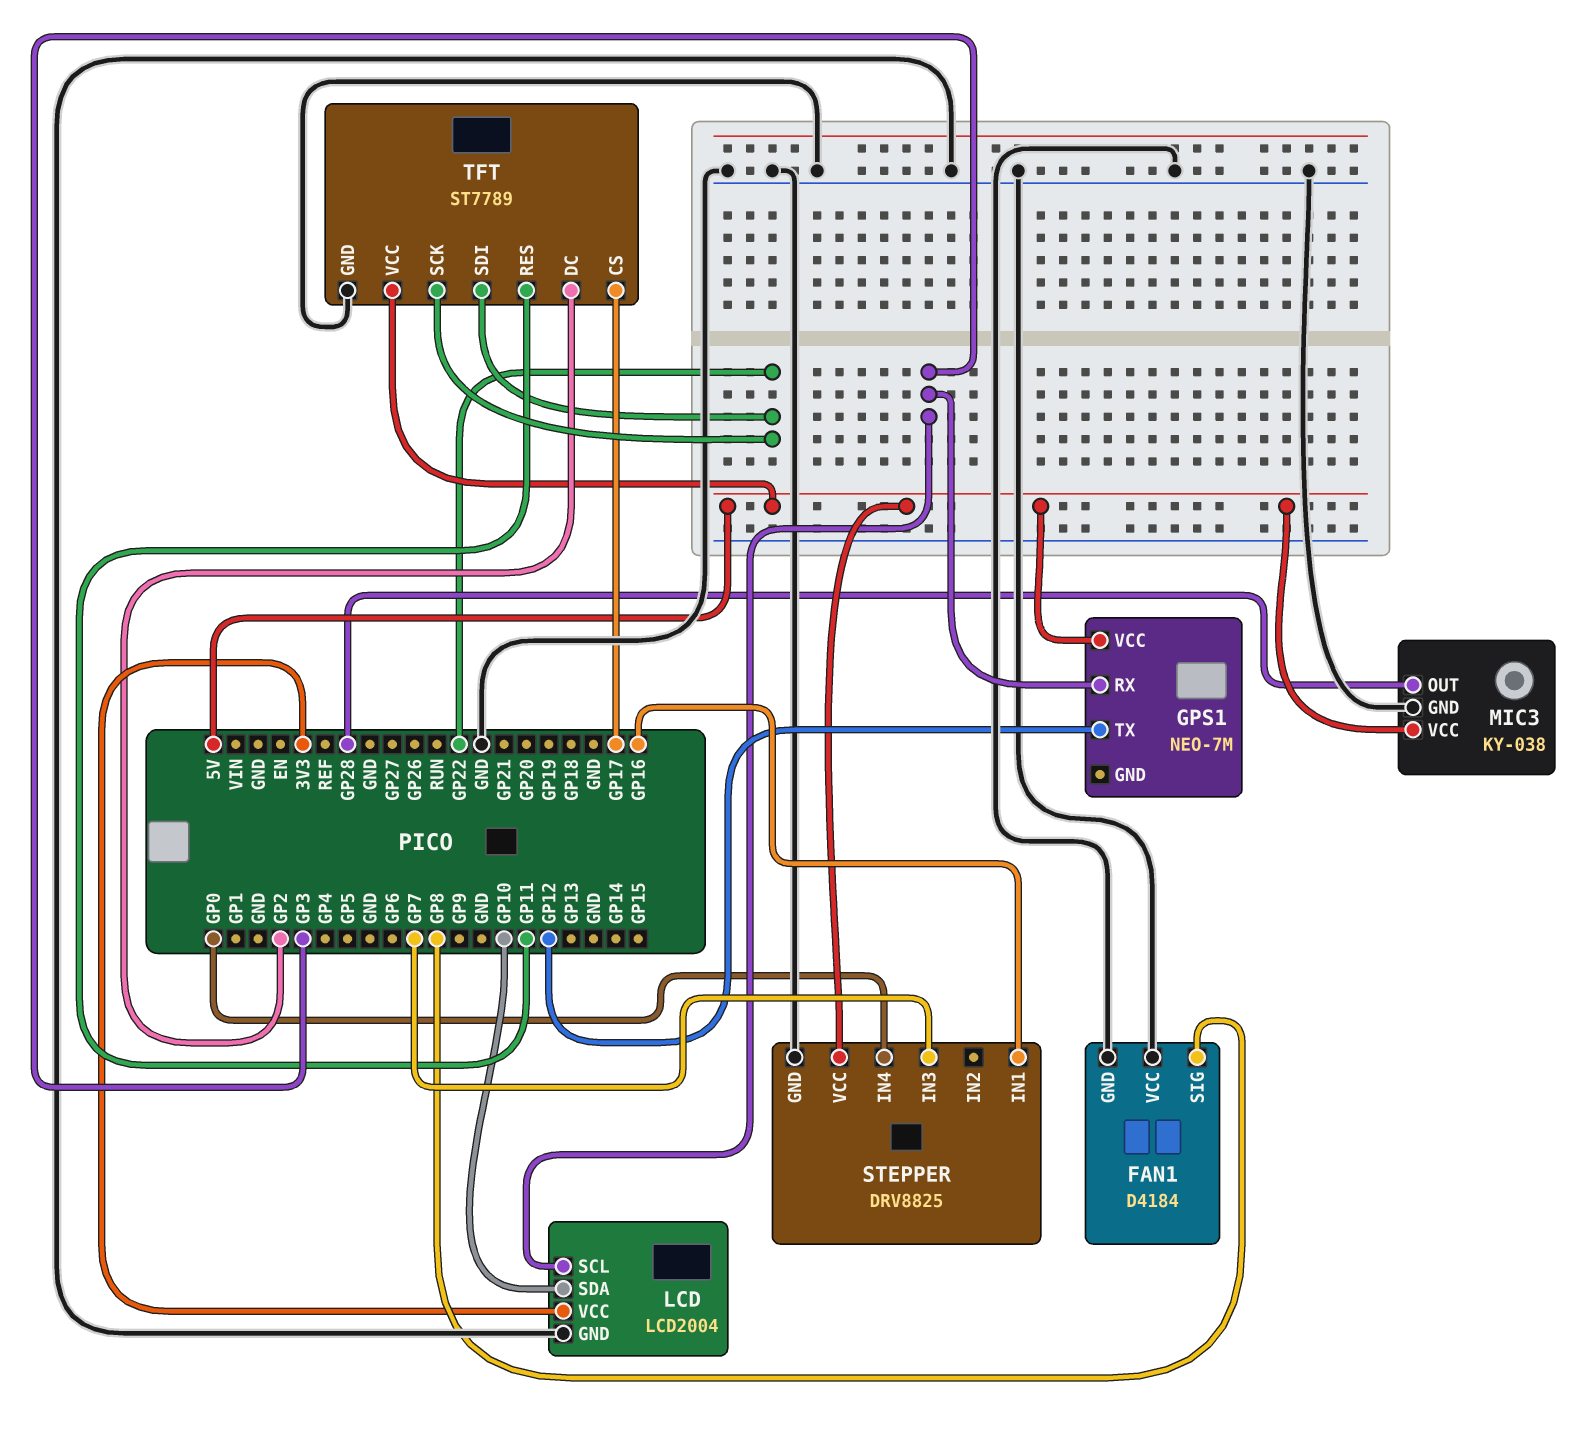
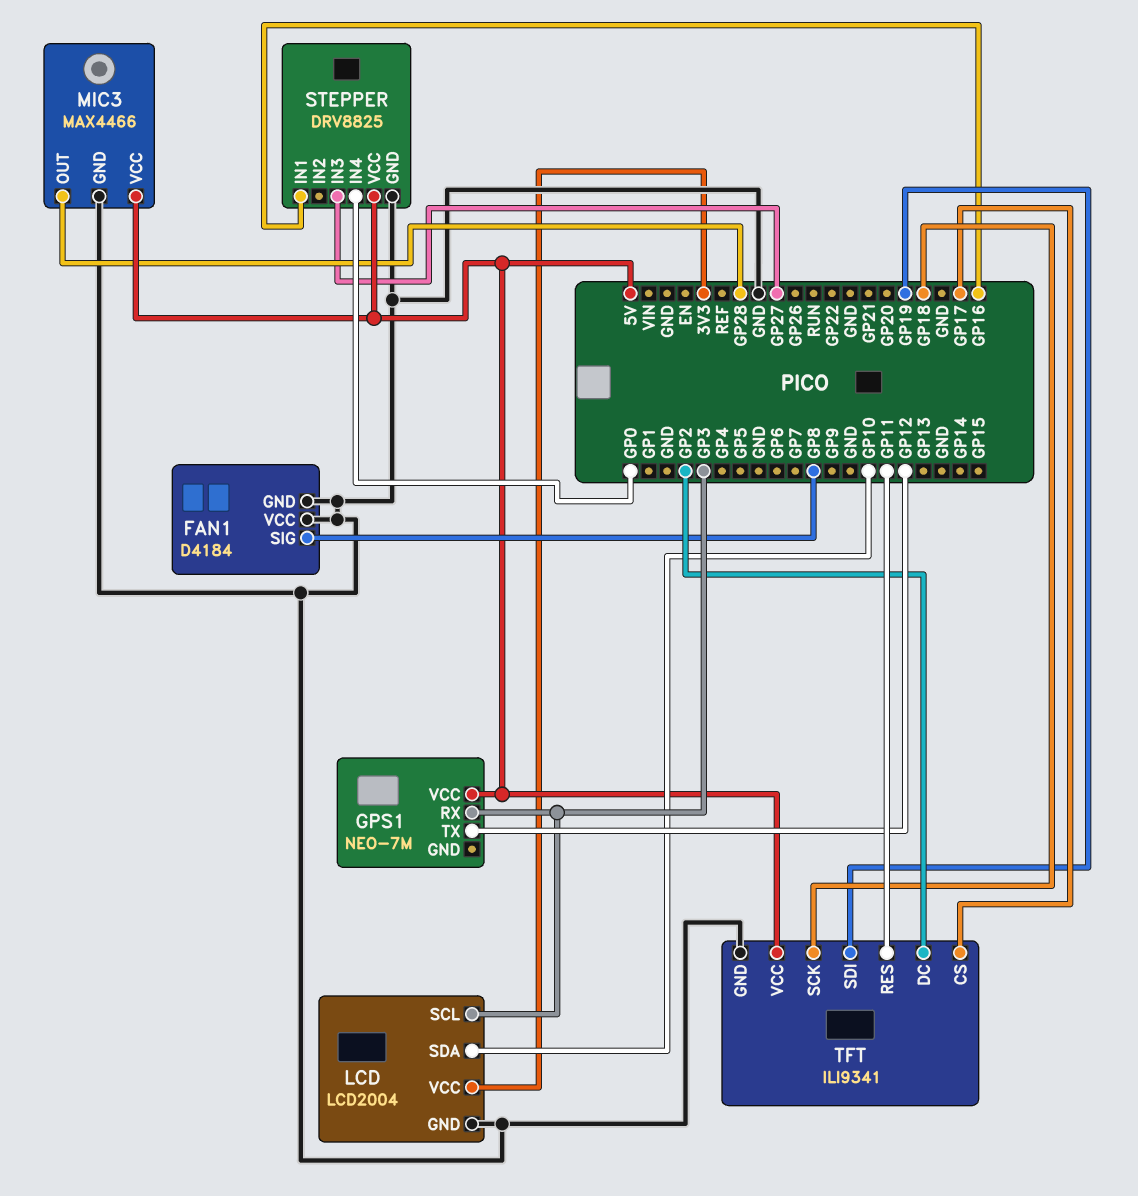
MIC3: KY-038 -> MAX4466
STEPPER pin IN3: GP7 -> GP27
TFT: ST7789 -> ILI9341
TFT pin SCK: GP22 -> GP18
TFT pin SDI: GP22 -> GP19

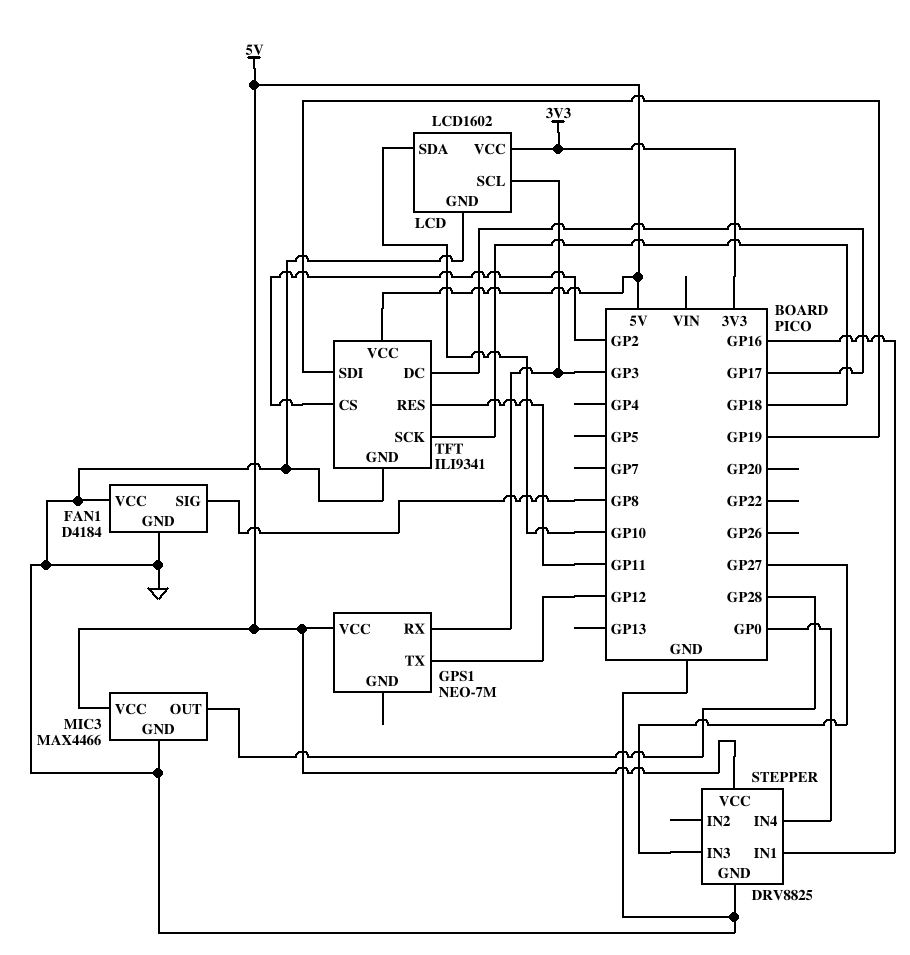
LCD: LCD2004 -> LCD1602
TFT pin CS: GP17 -> GP2
TFT pin DC: GP2 -> GP17

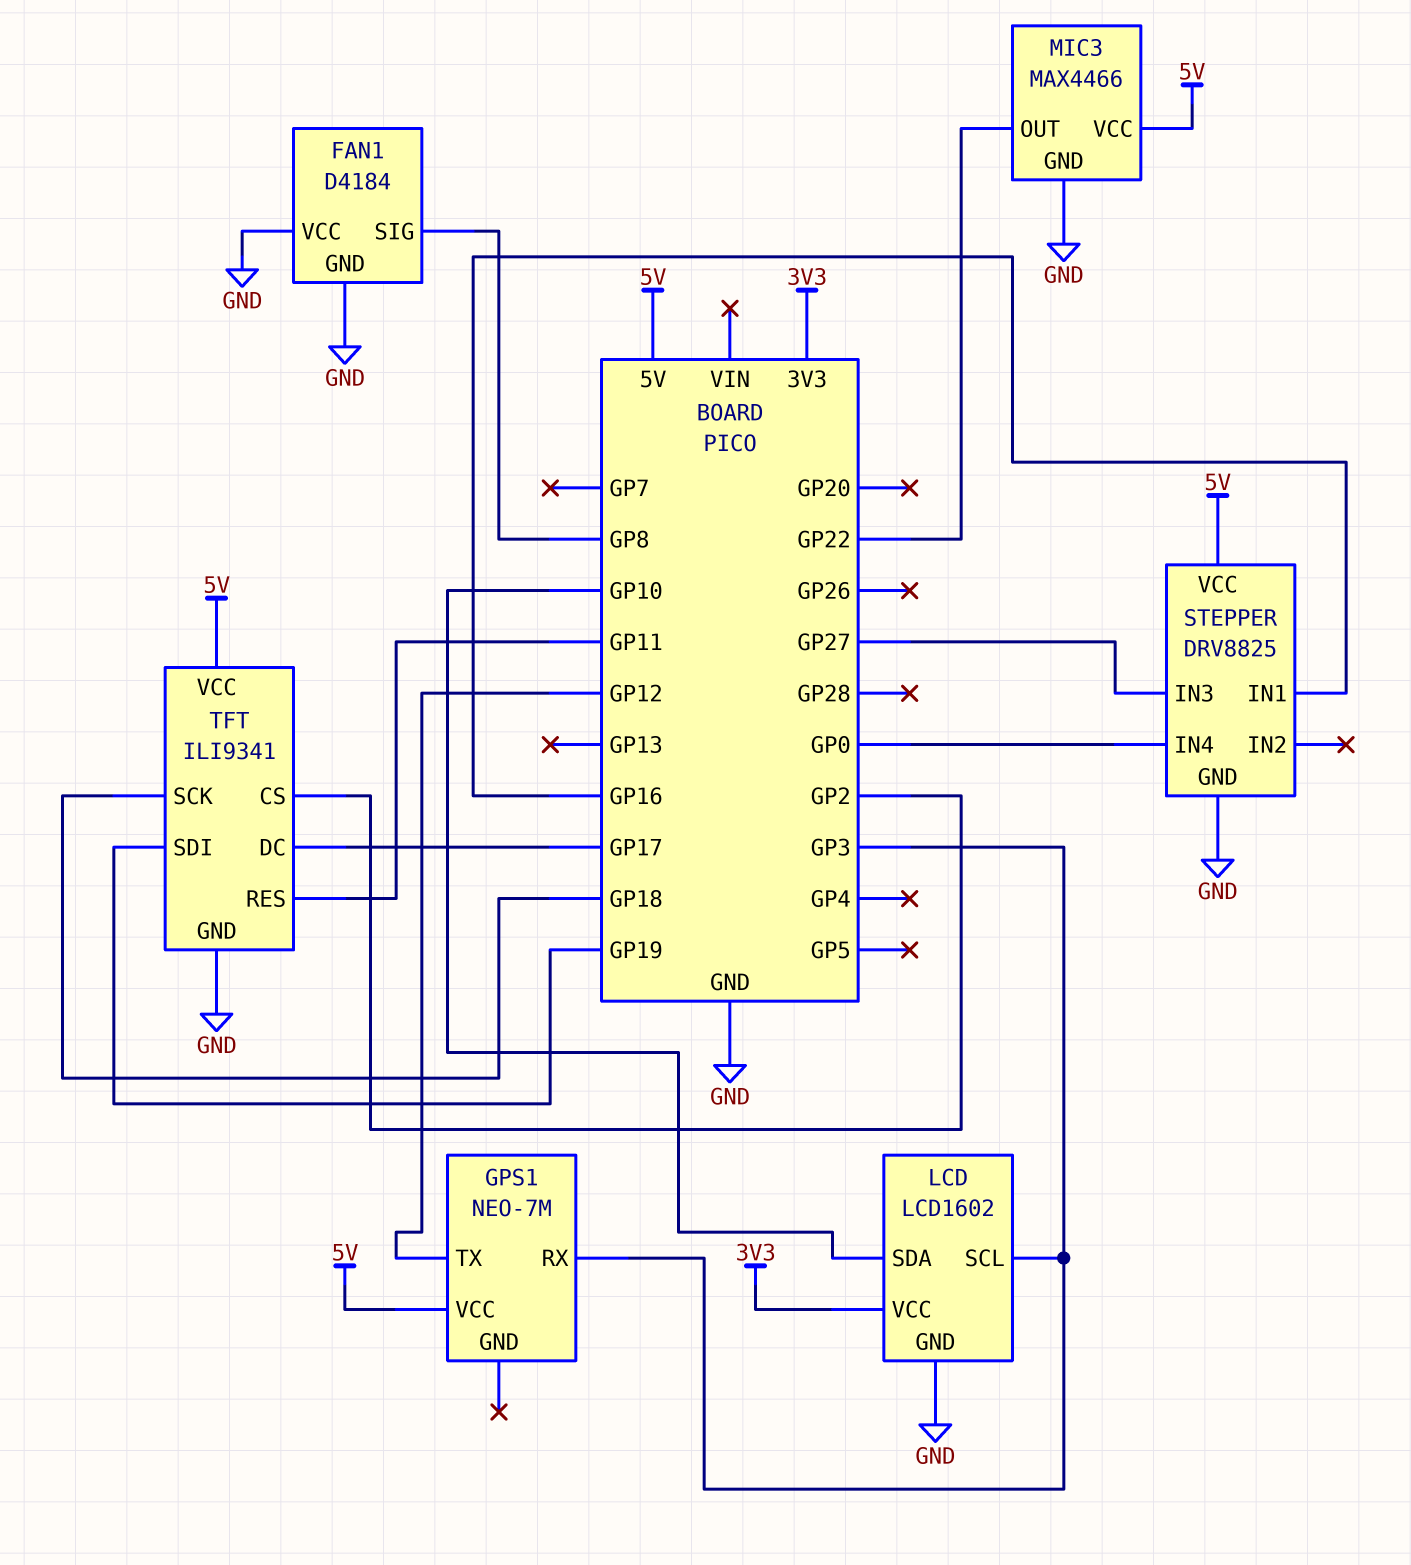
MIC3 pin OUT: GP28 -> GP22

